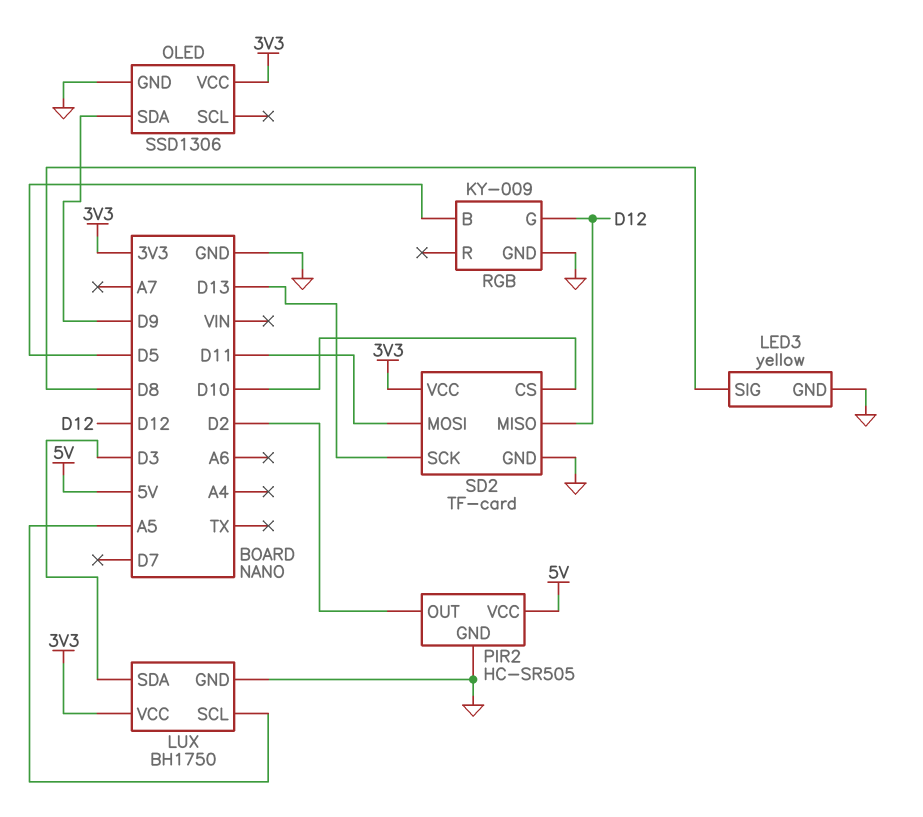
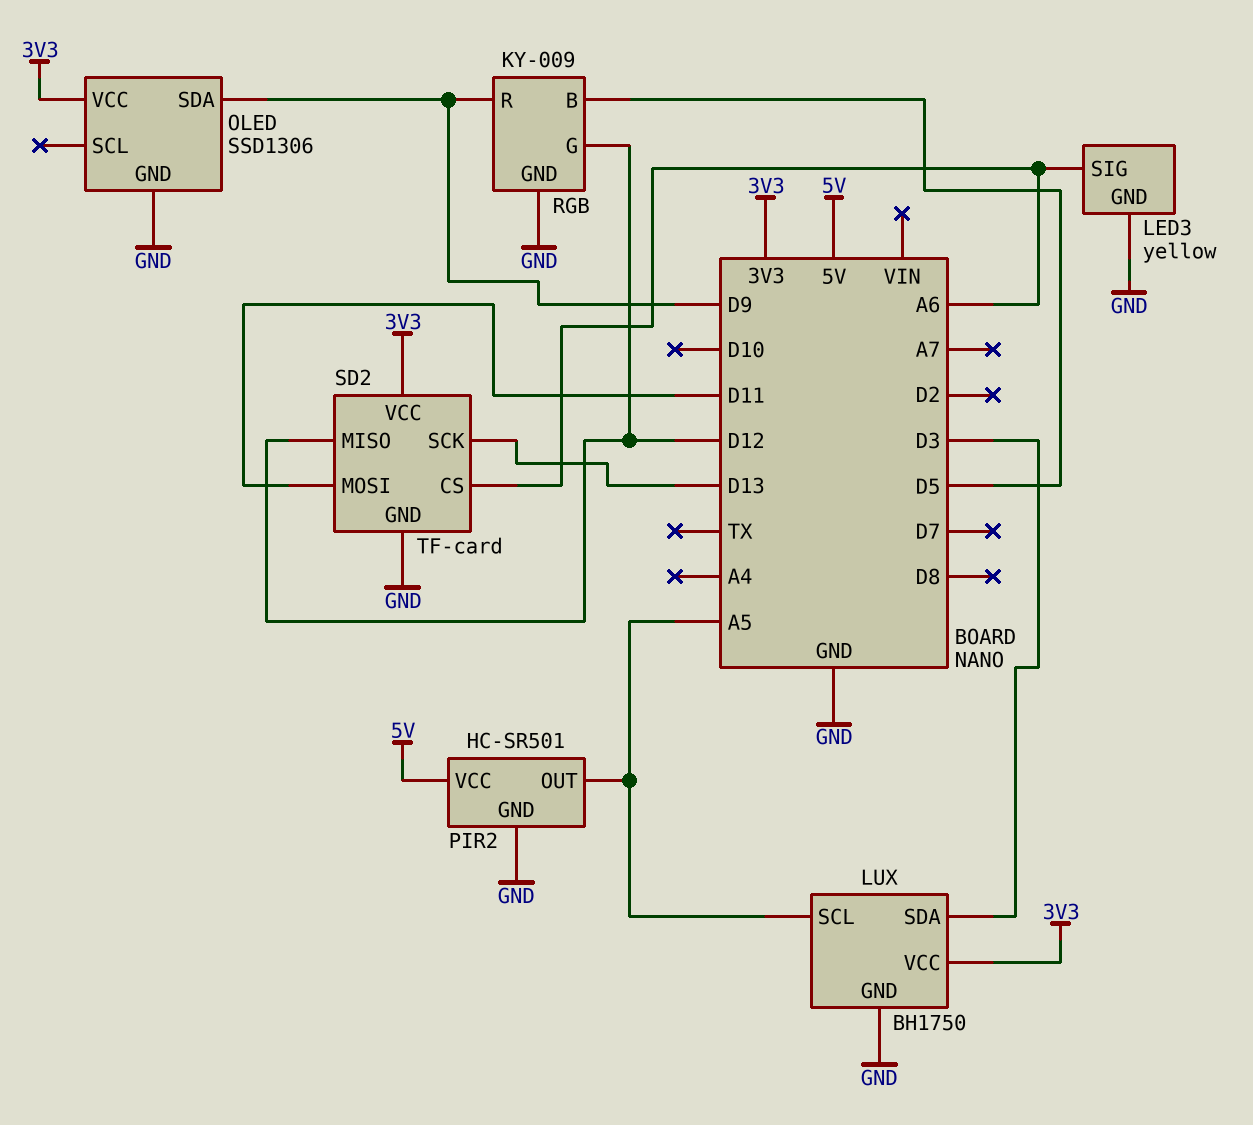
LED3 pin SIG: D8 -> A6
PIR2: HC-SR505 -> HC-SR501
PIR2 pin OUT: D2 -> A5
RGB pin R: none -> D9
SD2 pin CS: D10 -> A6

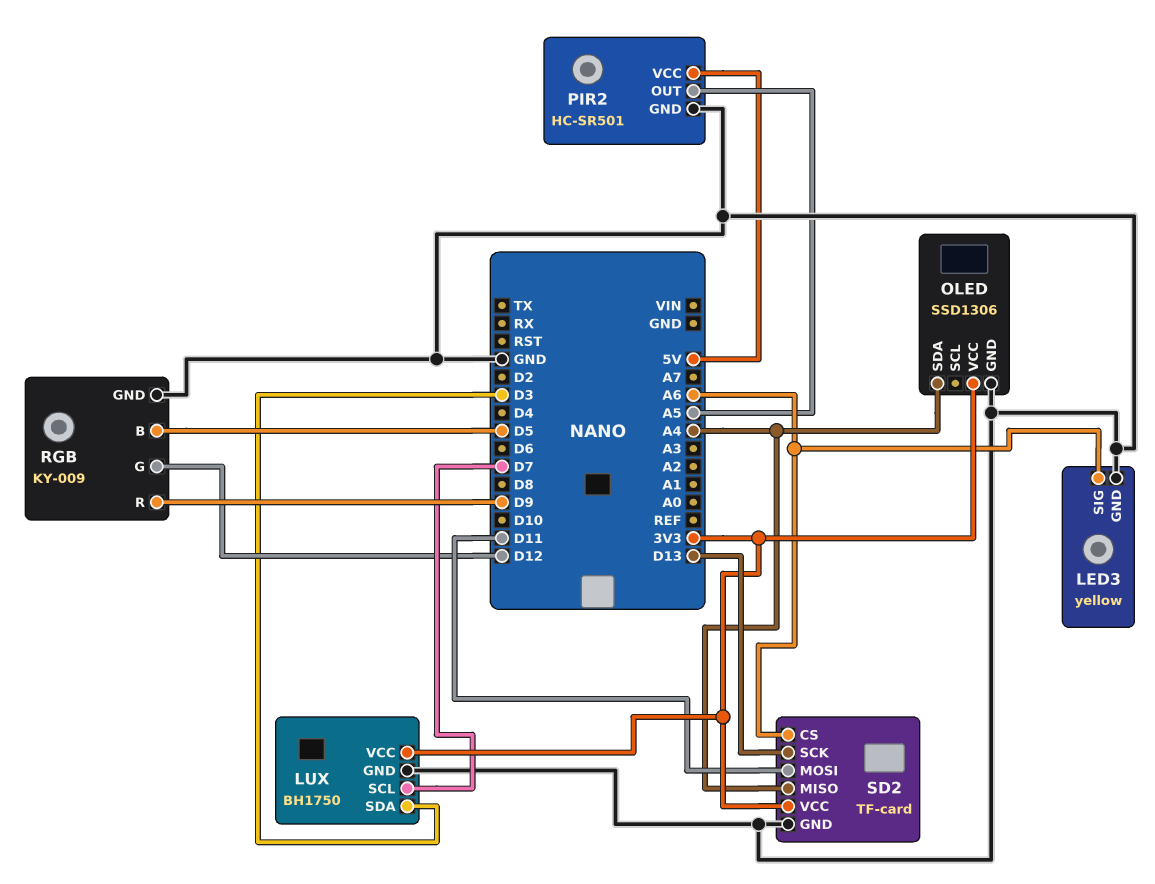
LUX pin SCL: A5 -> D7
OLED pin SDA: D9 -> A4
SD2 pin MISO: D12 -> A4

